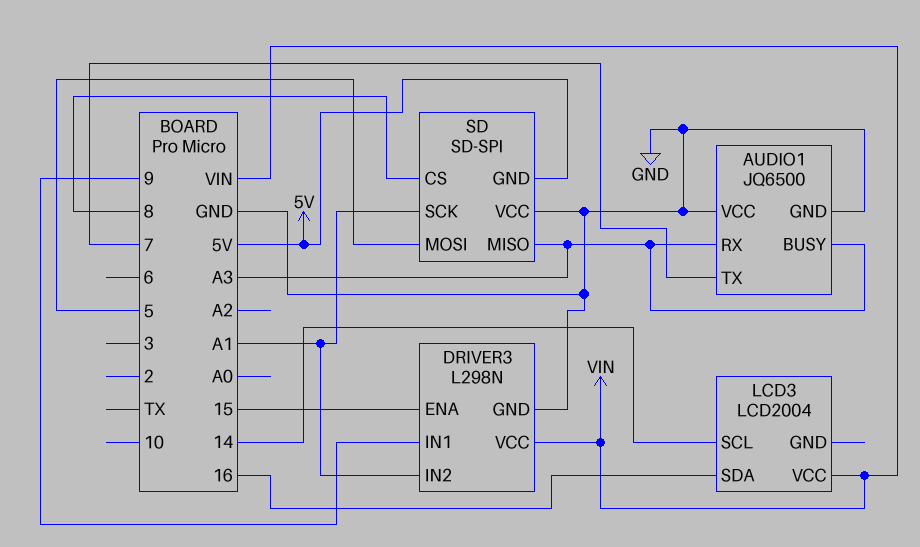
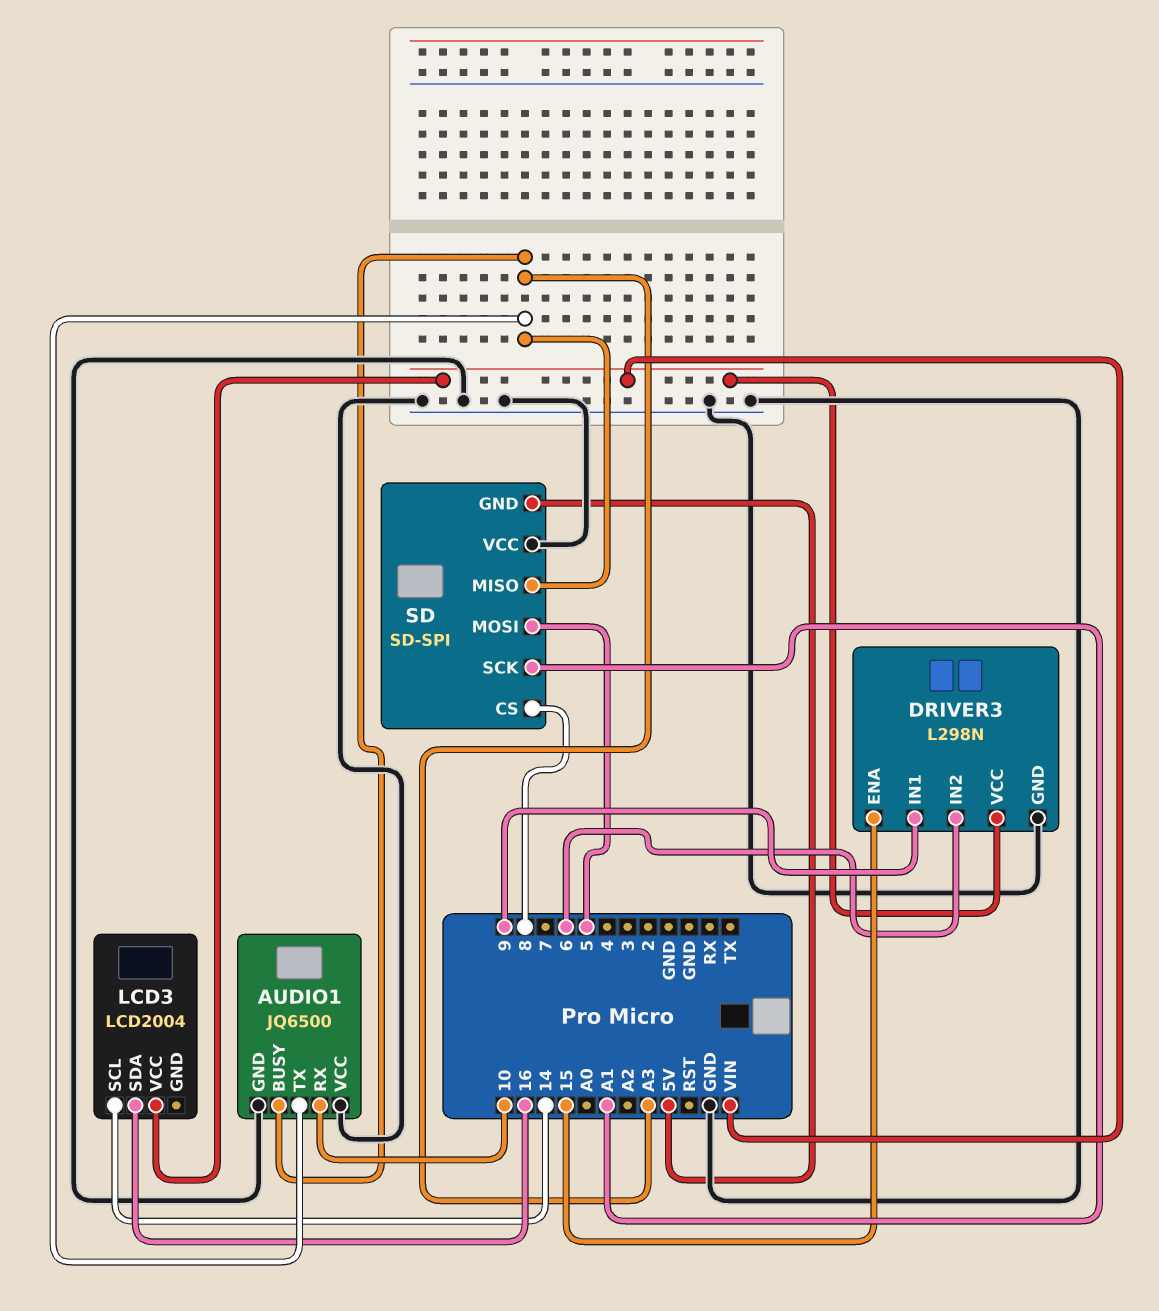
AUDIO1 pin RX: A3 -> 10
AUDIO1 pin TX: 7 -> A3
DRIVER3 pin IN2: A1 -> 6

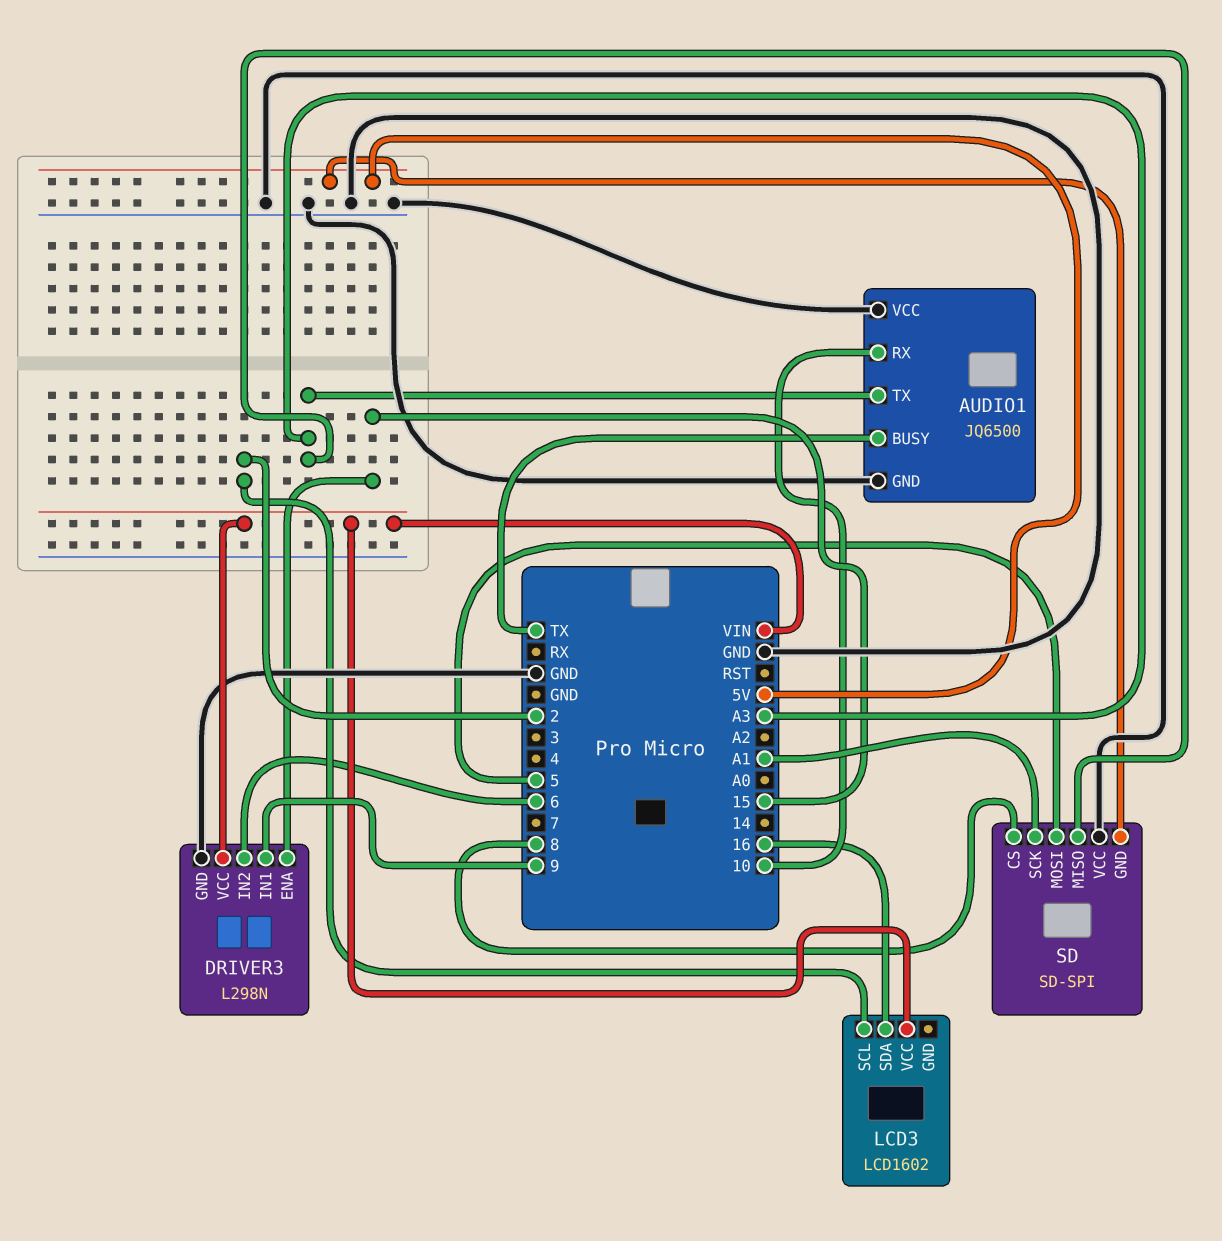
AUDIO1 pin BUSY: A3 -> TX
LCD3: LCD2004 -> LCD1602
LCD3 pin SCL: 14 -> 2

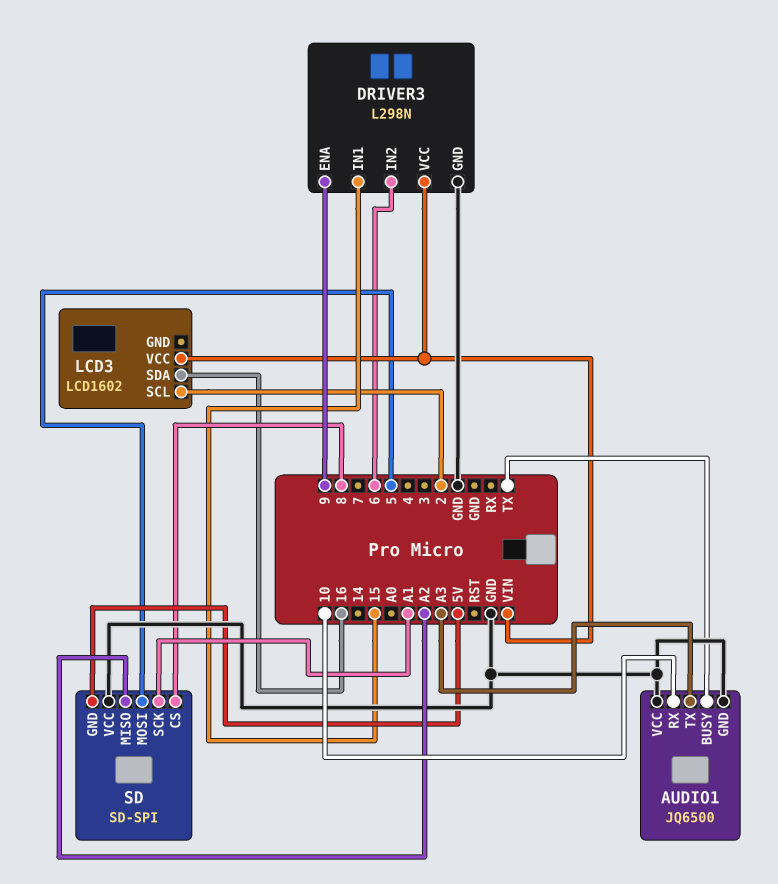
DRIVER3 pin ENA: 15 -> 9
DRIVER3 pin IN1: 9 -> 15
SD pin MISO: A3 -> A2

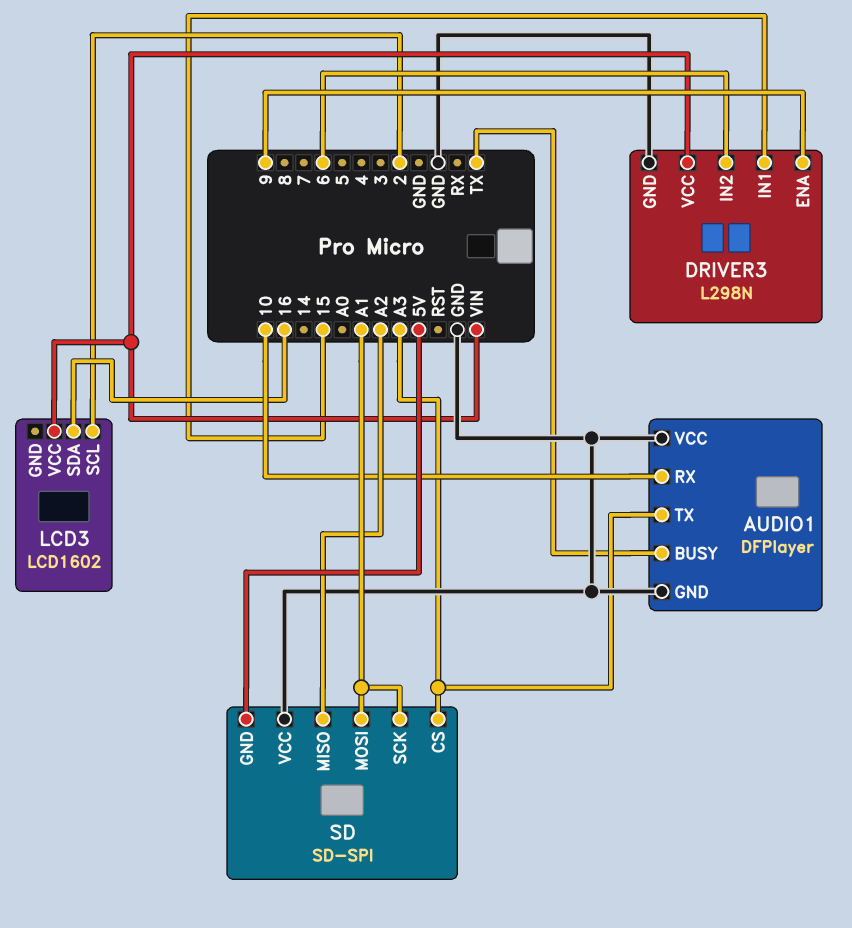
AUDIO1: JQ6500 -> DFPlayer
SD pin CS: 8 -> A3
SD pin MOSI: 5 -> A1

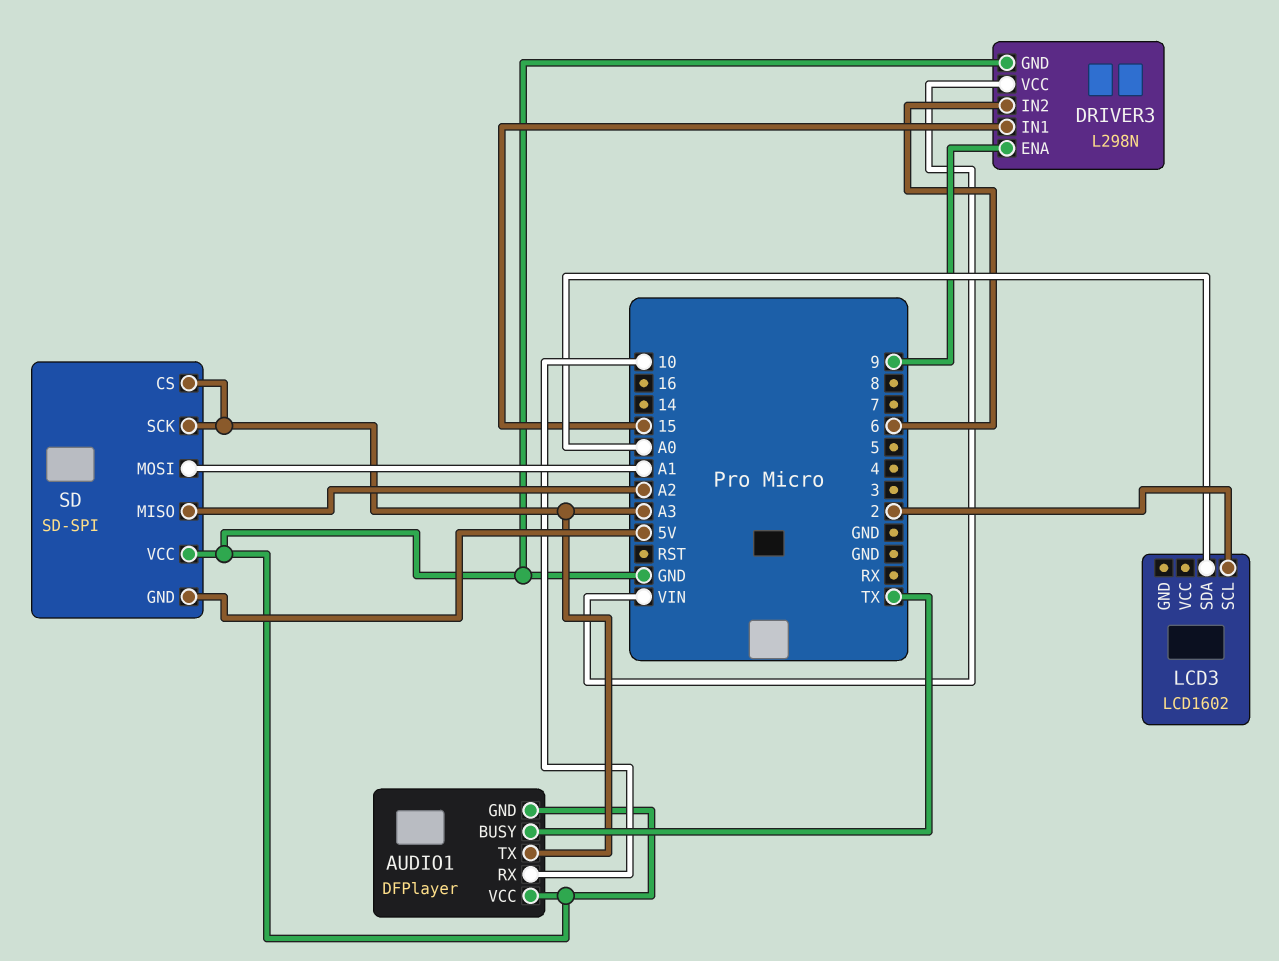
LCD3 pin SDA: 16 -> A0
LCD3 pin VCC: VIN -> none
SD pin SCK: A1 -> A3

